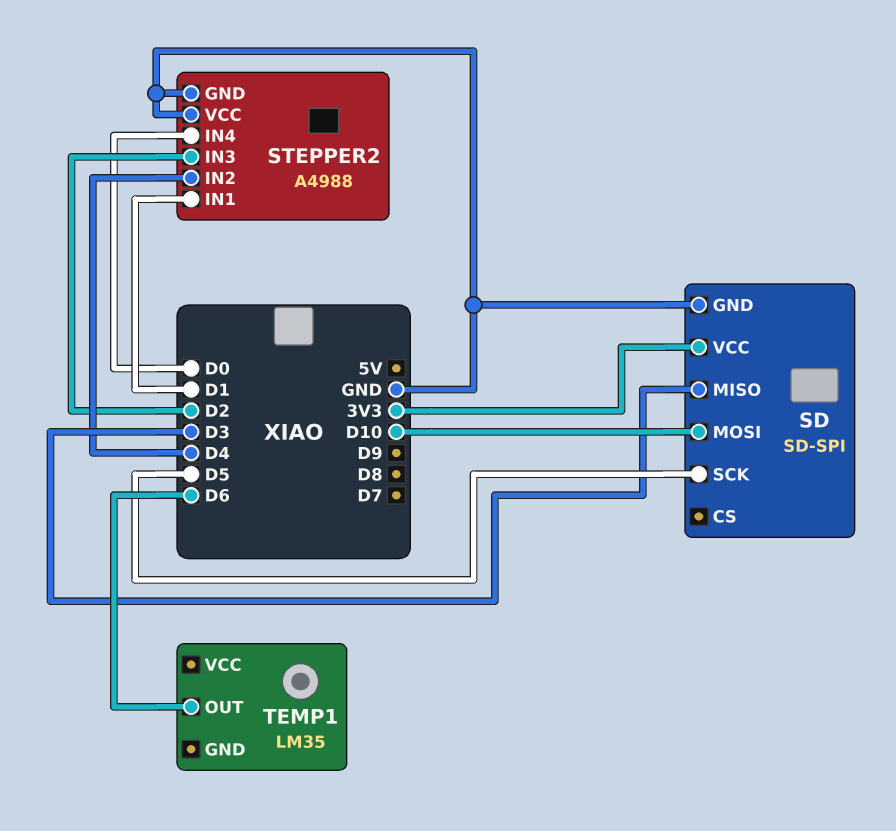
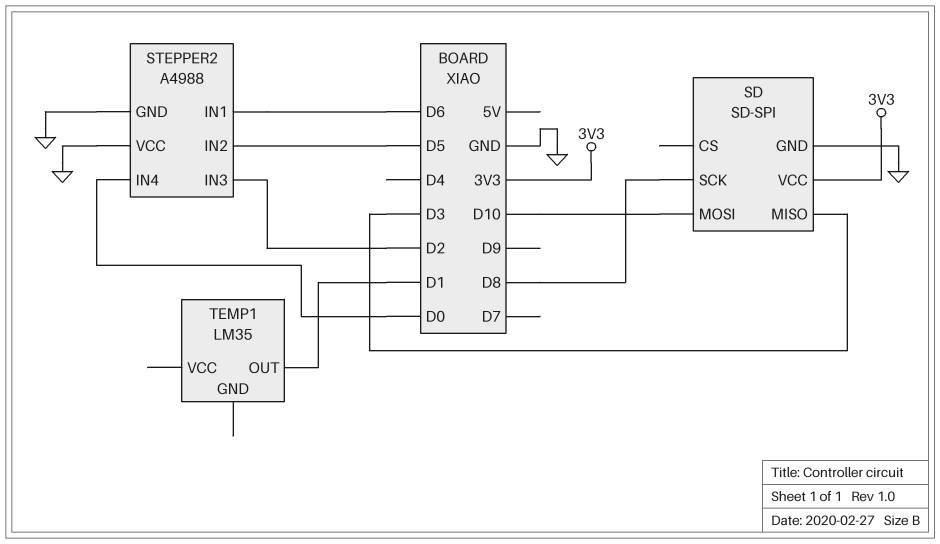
SD pin SCK: D5 -> D8
STEPPER2 pin IN1: D1 -> D6
STEPPER2 pin IN2: D4 -> D5
TEMP1 pin OUT: D6 -> D1

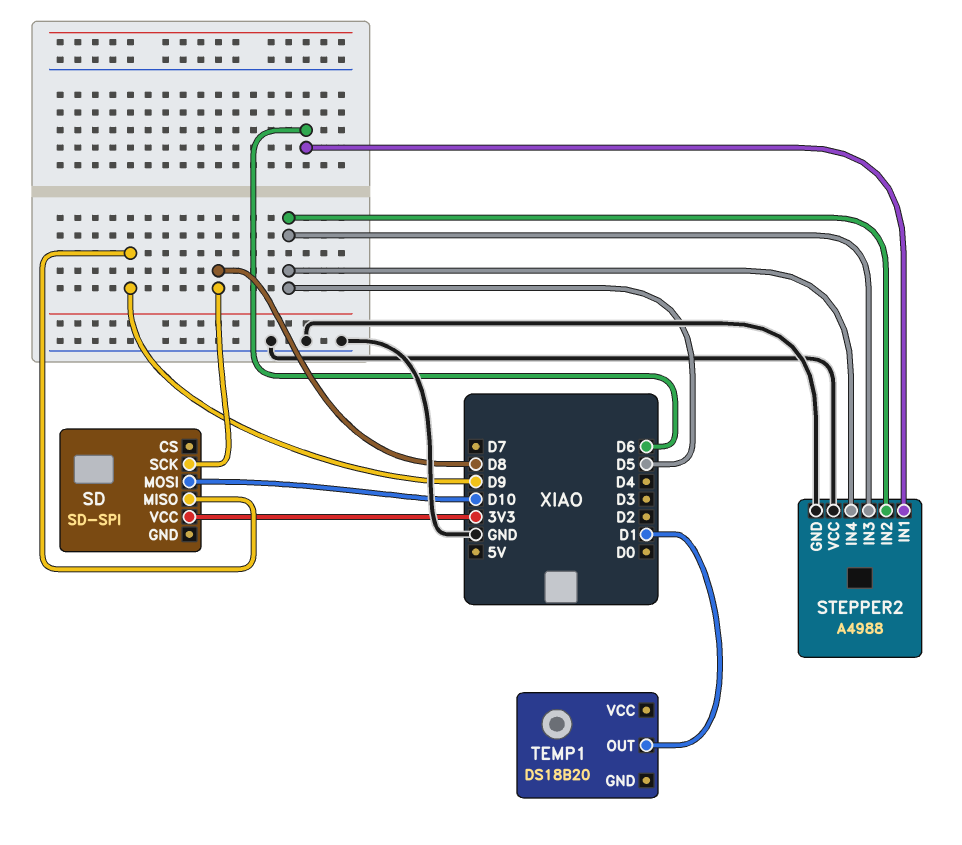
SD pin GND: GND -> none
SD pin MISO: D3 -> D9
STEPPER2 pin IN3: D2 -> D5
STEPPER2 pin IN4: D0 -> D5
TEMP1: LM35 -> DS18B20

